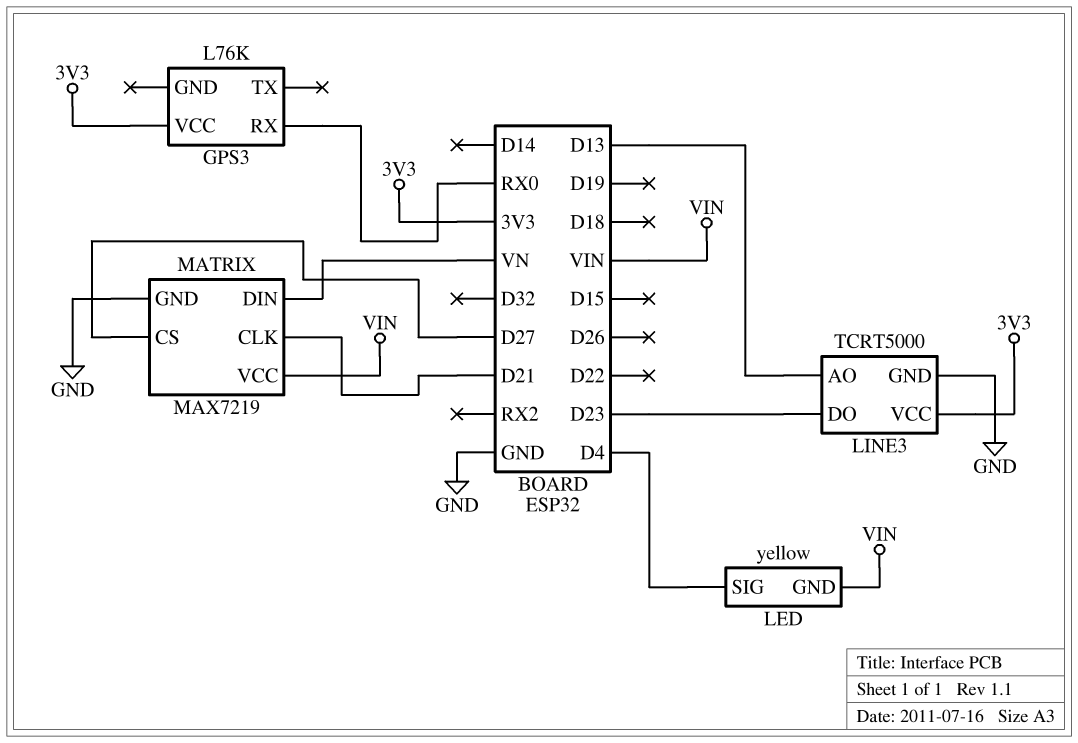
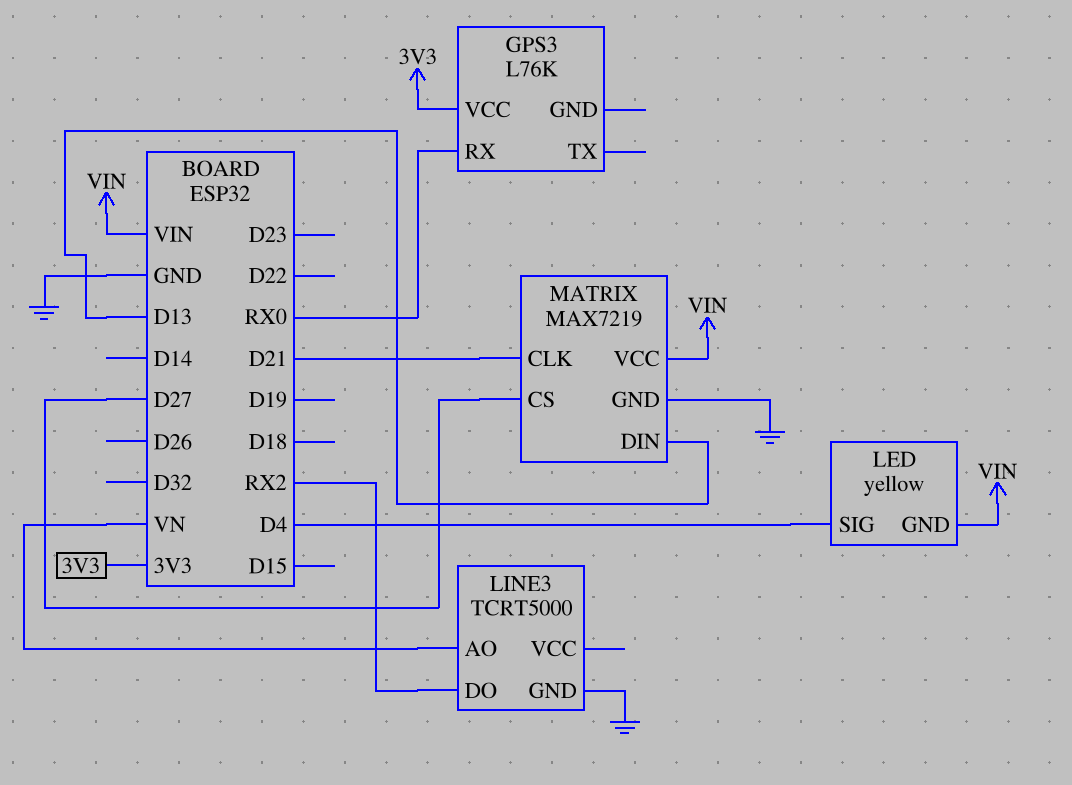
LINE3 pin AO: D13 -> VN
LINE3 pin DO: D23 -> RX2
LINE3 pin VCC: 3V3 -> none
MATRIX pin DIN: VN -> D13

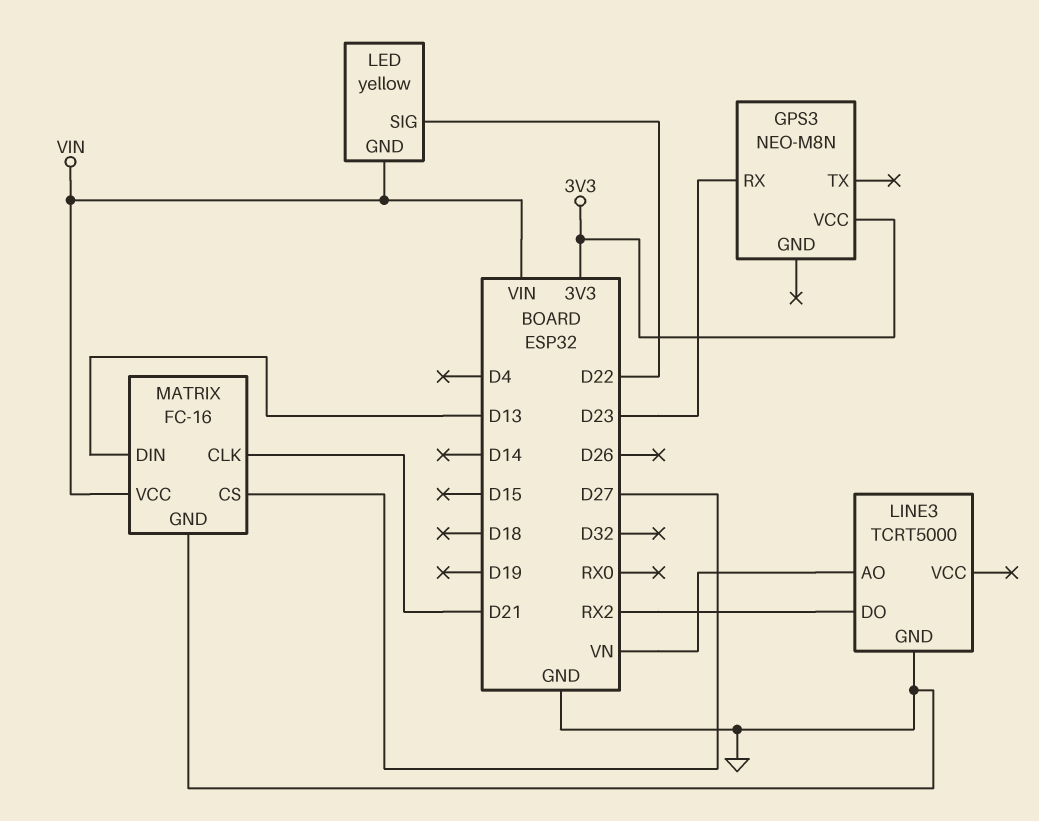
GPS3: L76K -> NEO-M8N
GPS3 pin RX: RX0 -> D23
LED pin SIG: D4 -> D22
MATRIX: MAX7219 -> FC-16

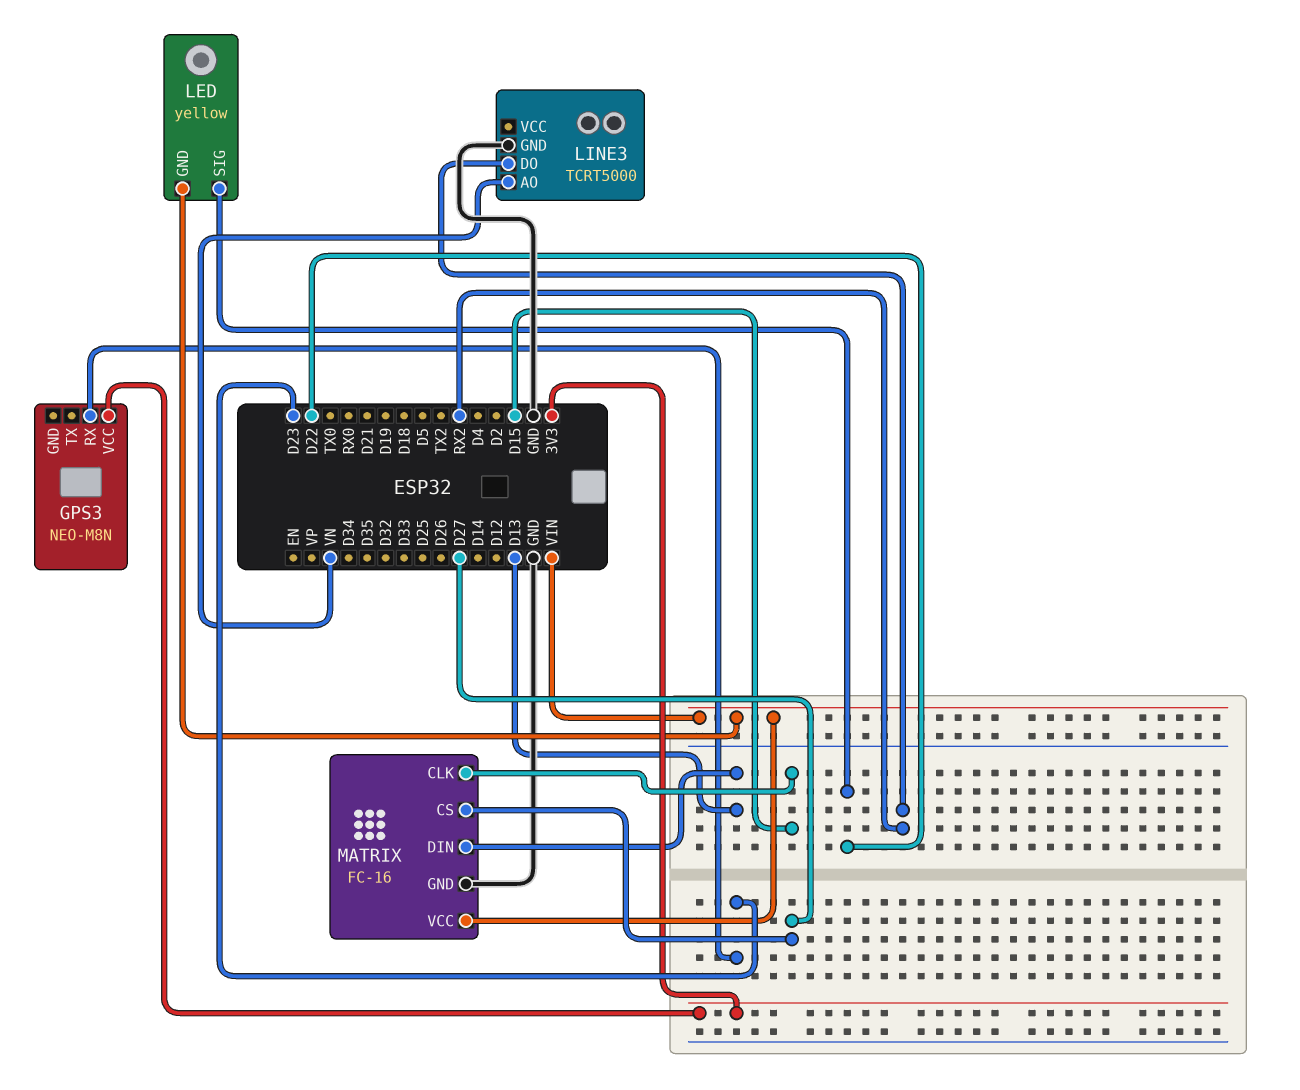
MATRIX pin CLK: D21 -> D15

